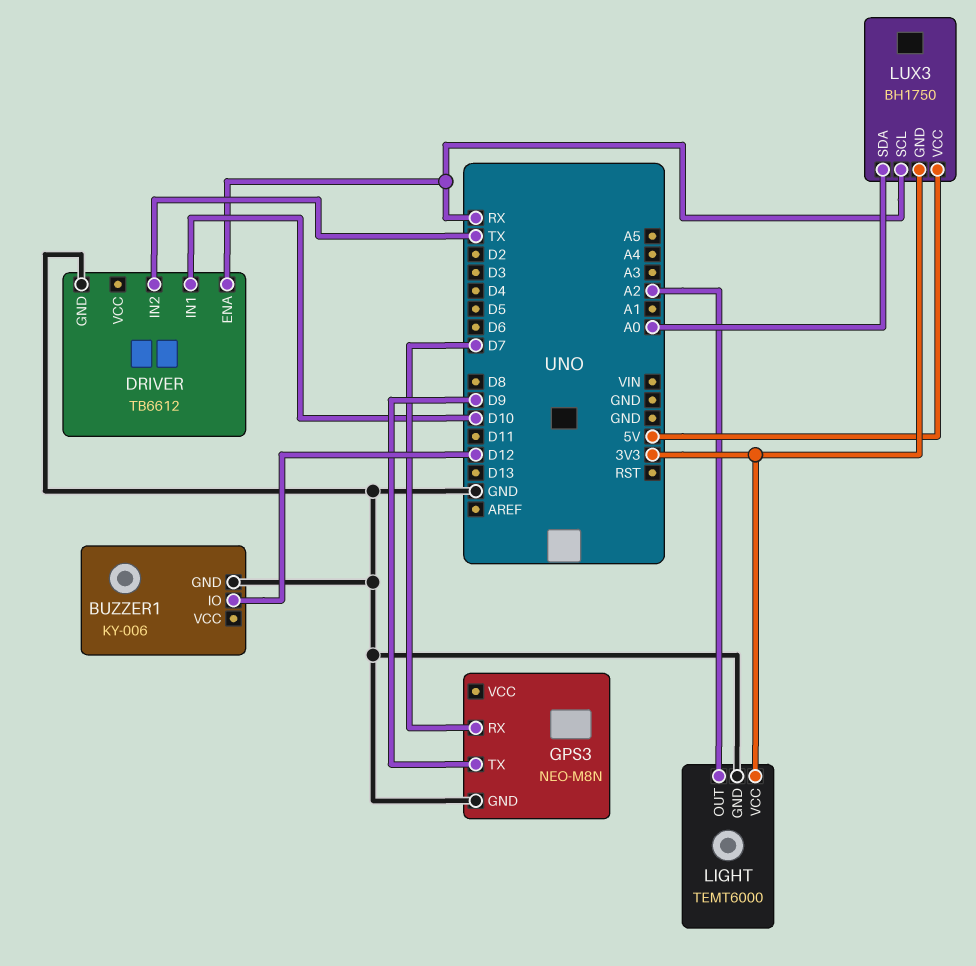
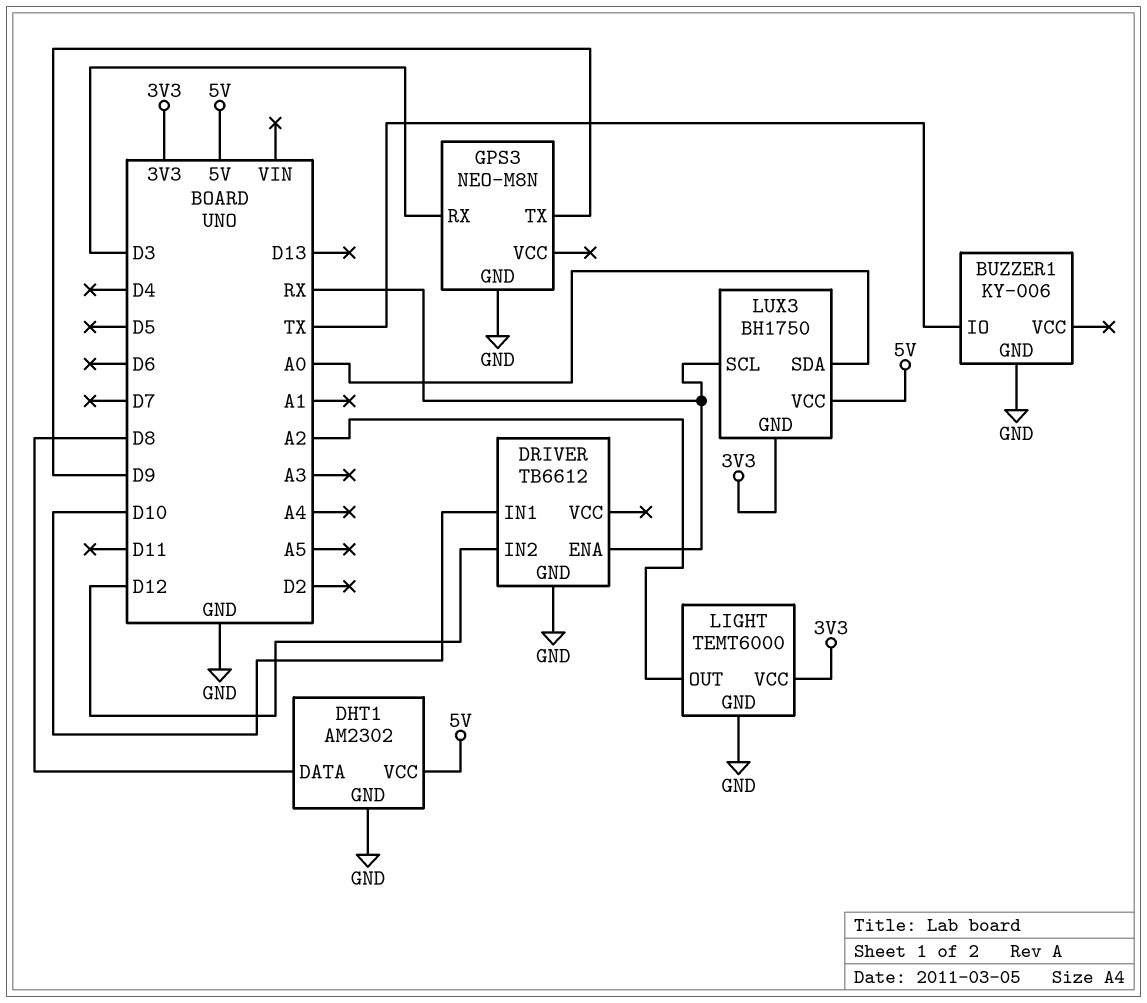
BUZZER1 pin IO: D12 -> TX
DHT1: none -> AM2302
DHT1 pin DATA: none -> D8
DHT1 pin GND: none -> GND
DHT1 pin VCC: none -> 5V
DRIVER pin IN2: TX -> D12
GPS3 pin RX: D7 -> D3

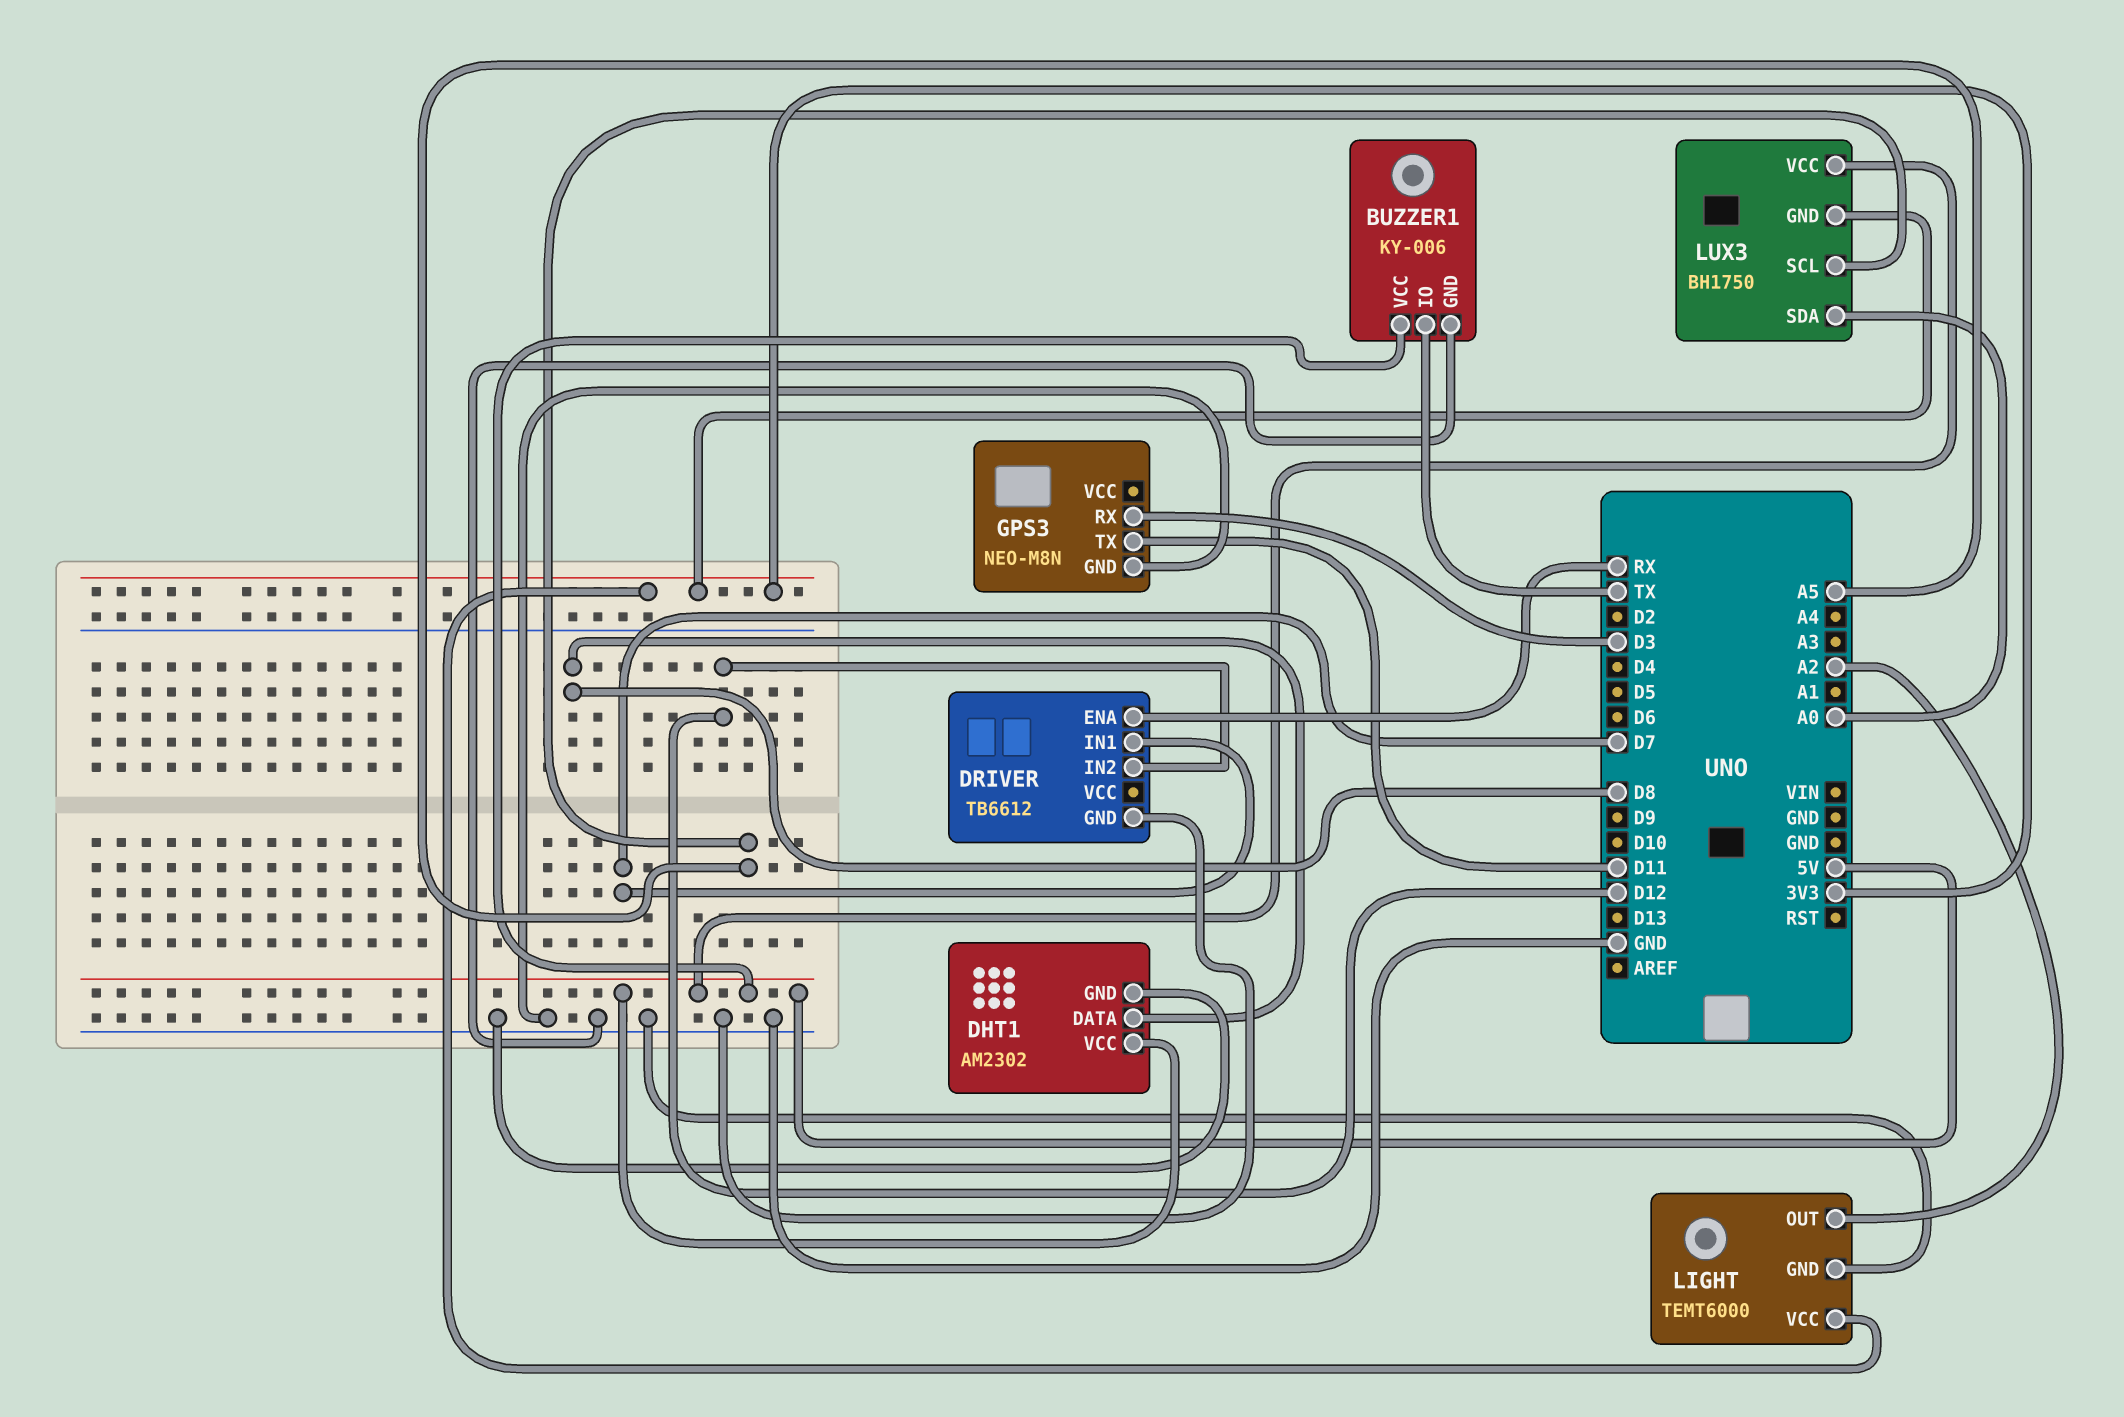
BUZZER1 pin VCC: none -> 5V
DRIVER pin IN1: D10 -> D7
GPS3 pin TX: D9 -> D11
LUX3 pin SCL: RX -> A5

